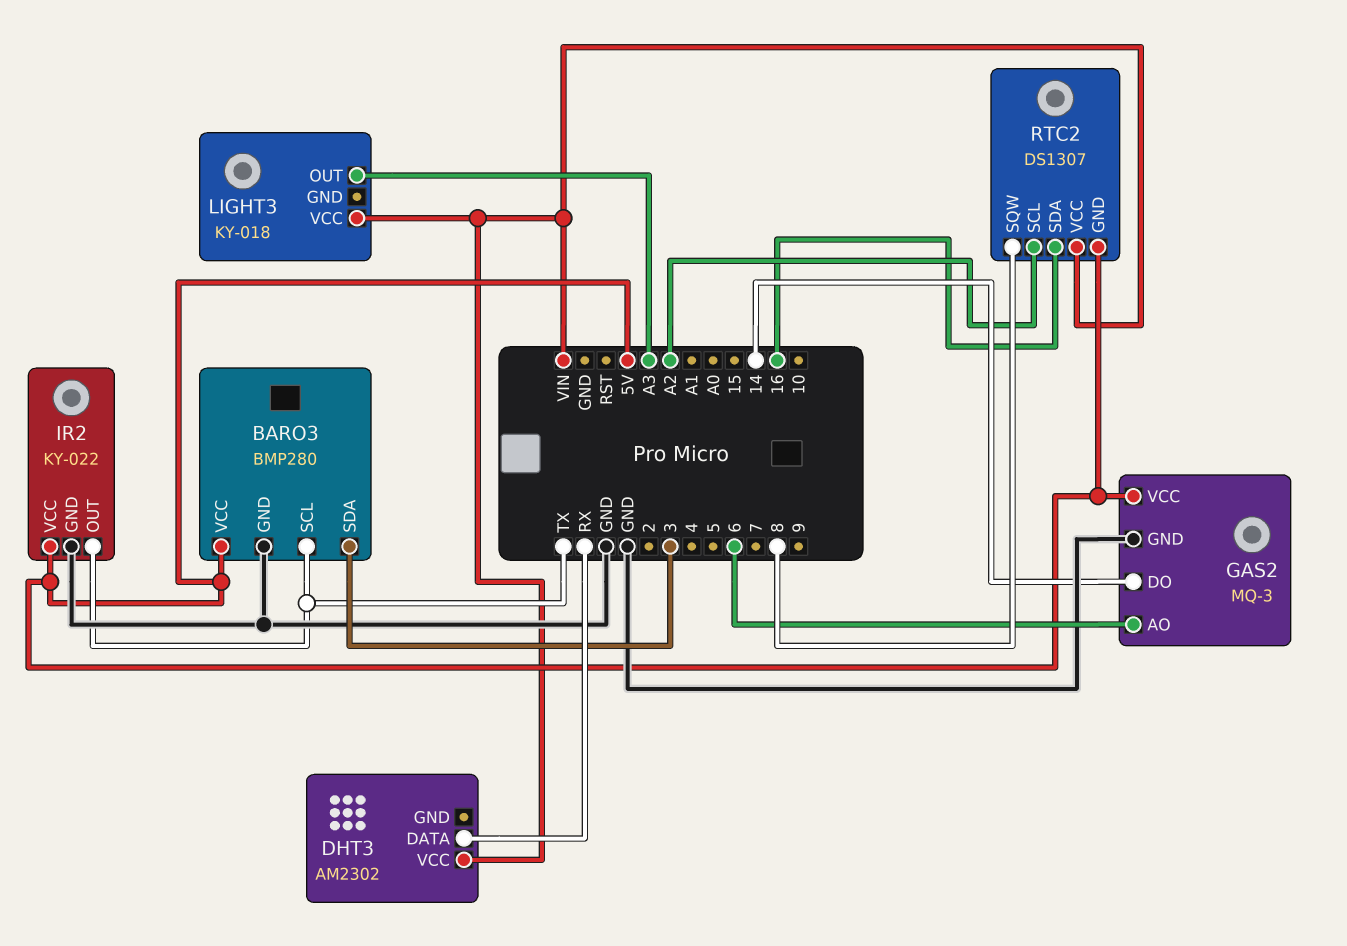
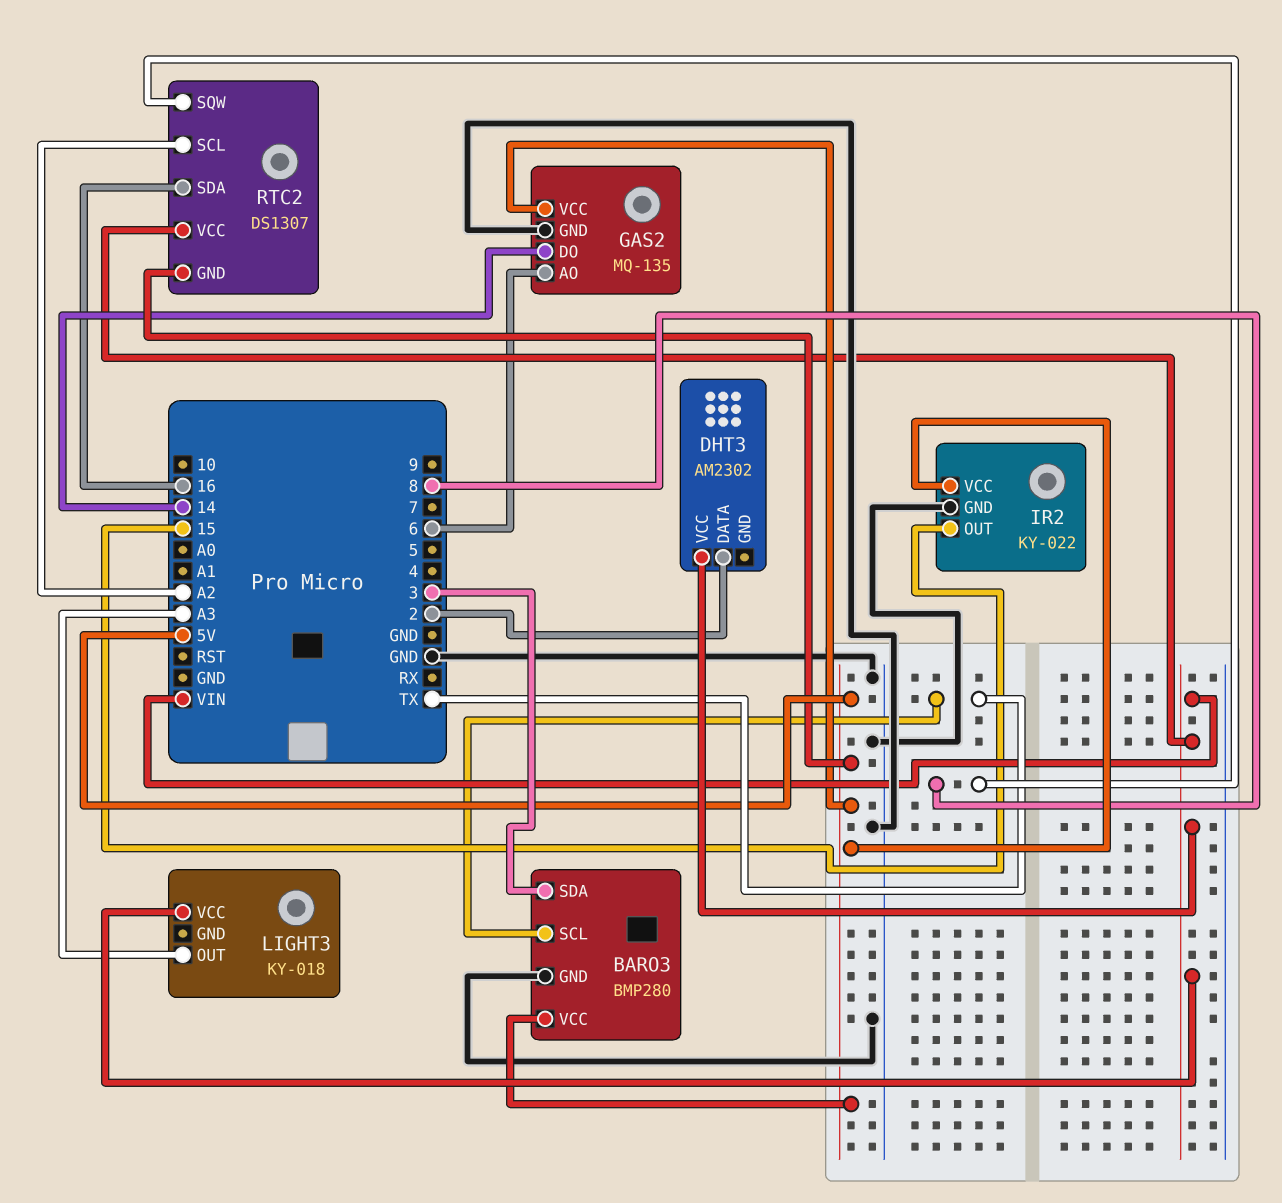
DHT3 pin DATA: RX -> 2
GAS2: MQ-3 -> MQ-135
IR2 pin OUT: TX -> 15

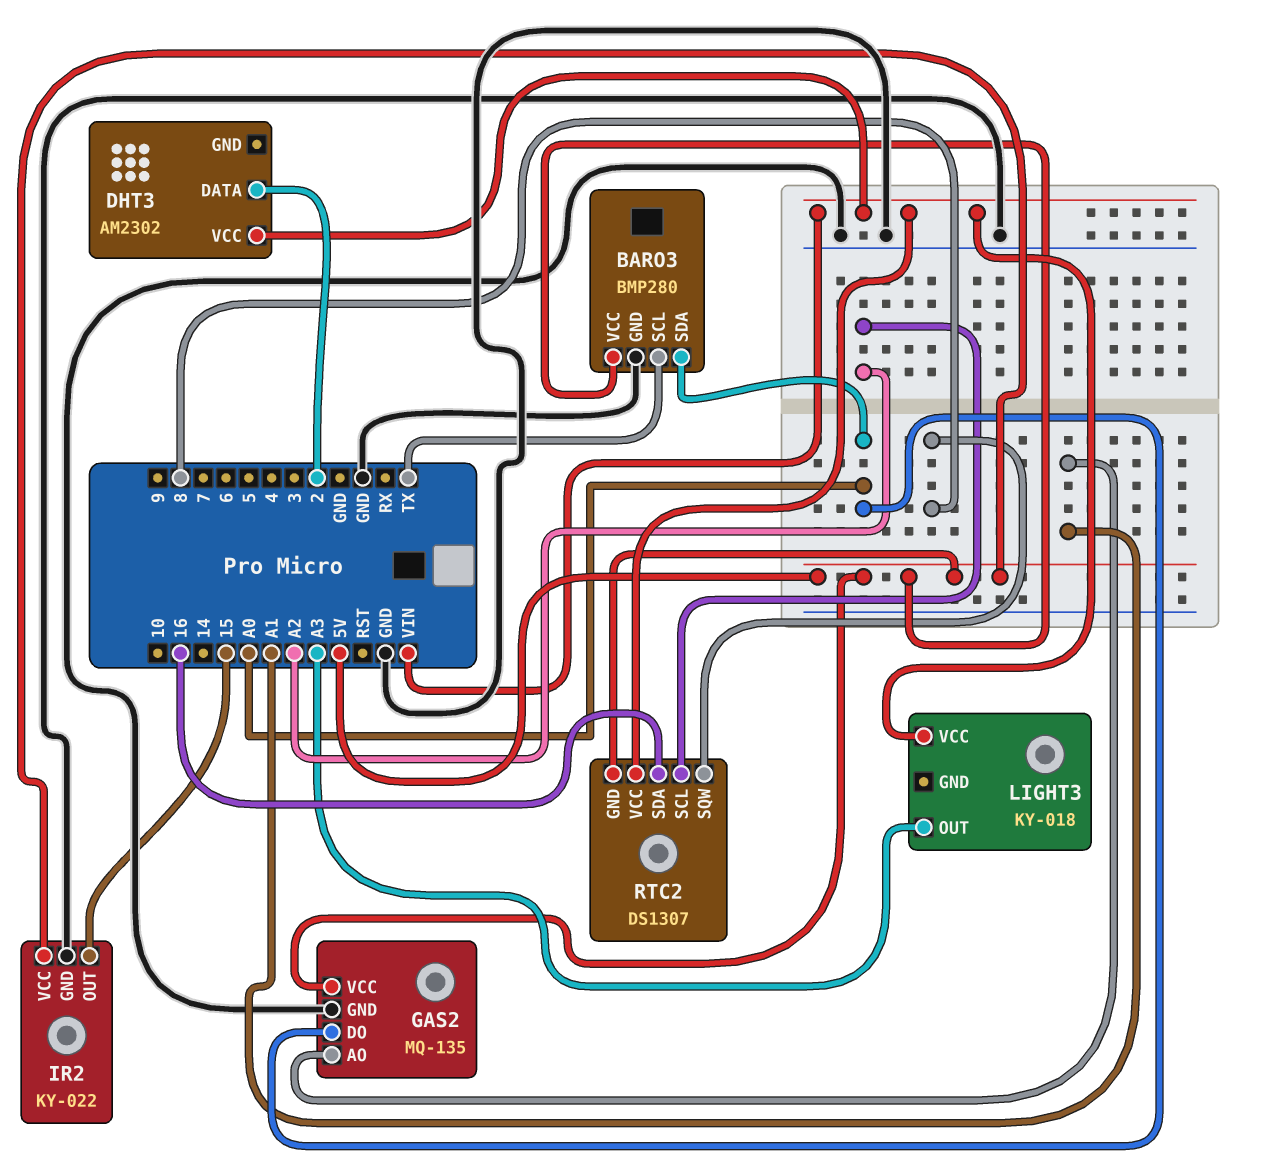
BARO3 pin SDA: 3 -> A0
GAS2 pin AO: 6 -> A1
GAS2 pin DO: 14 -> A0

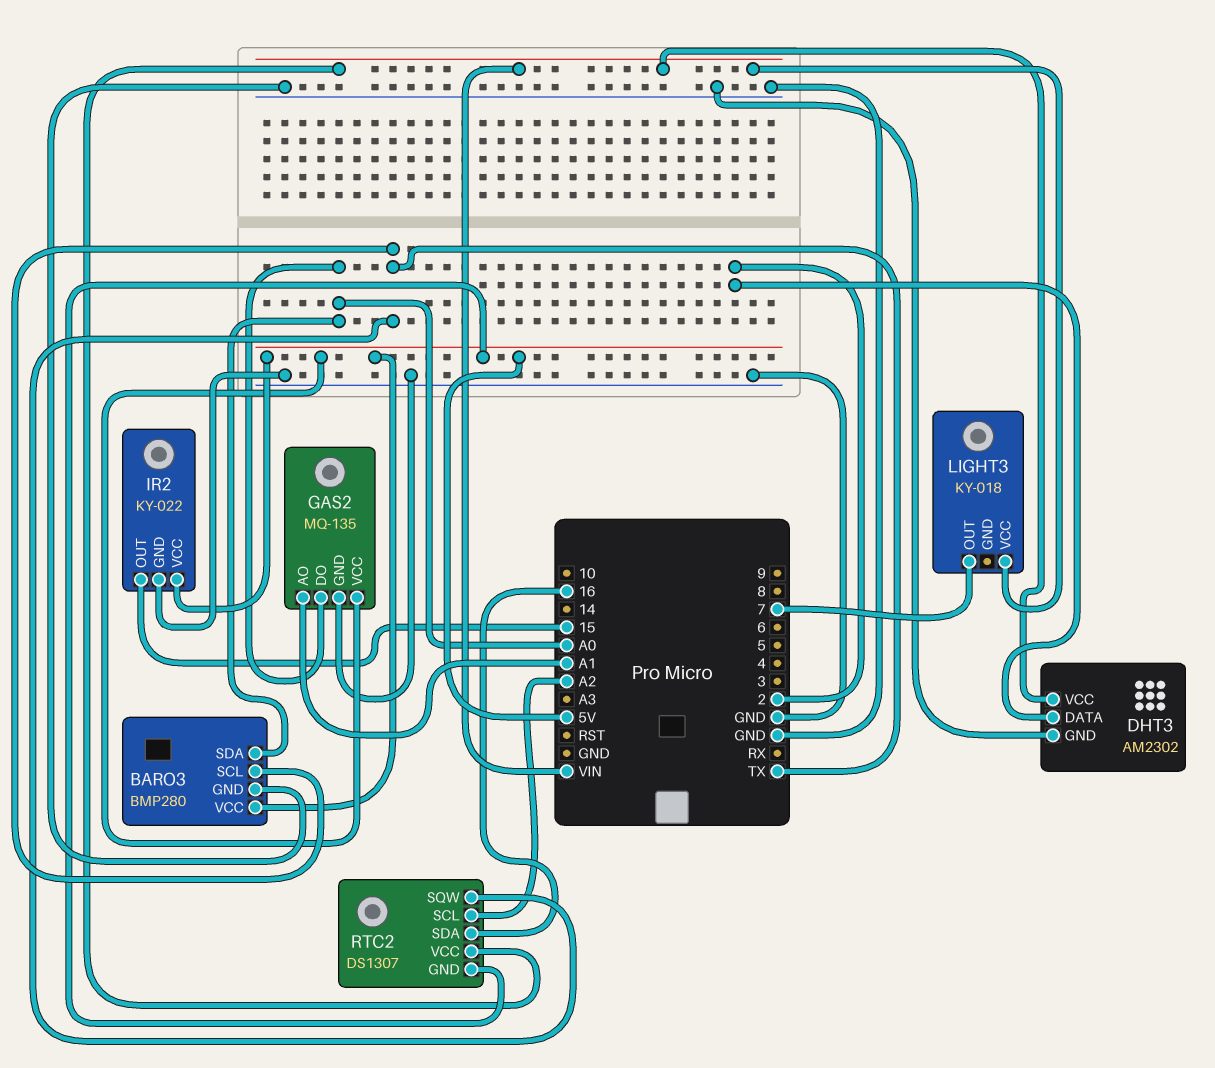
DHT3 pin GND: none -> GND
LIGHT3 pin OUT: A3 -> 7
RTC2 pin SQW: 8 -> TX

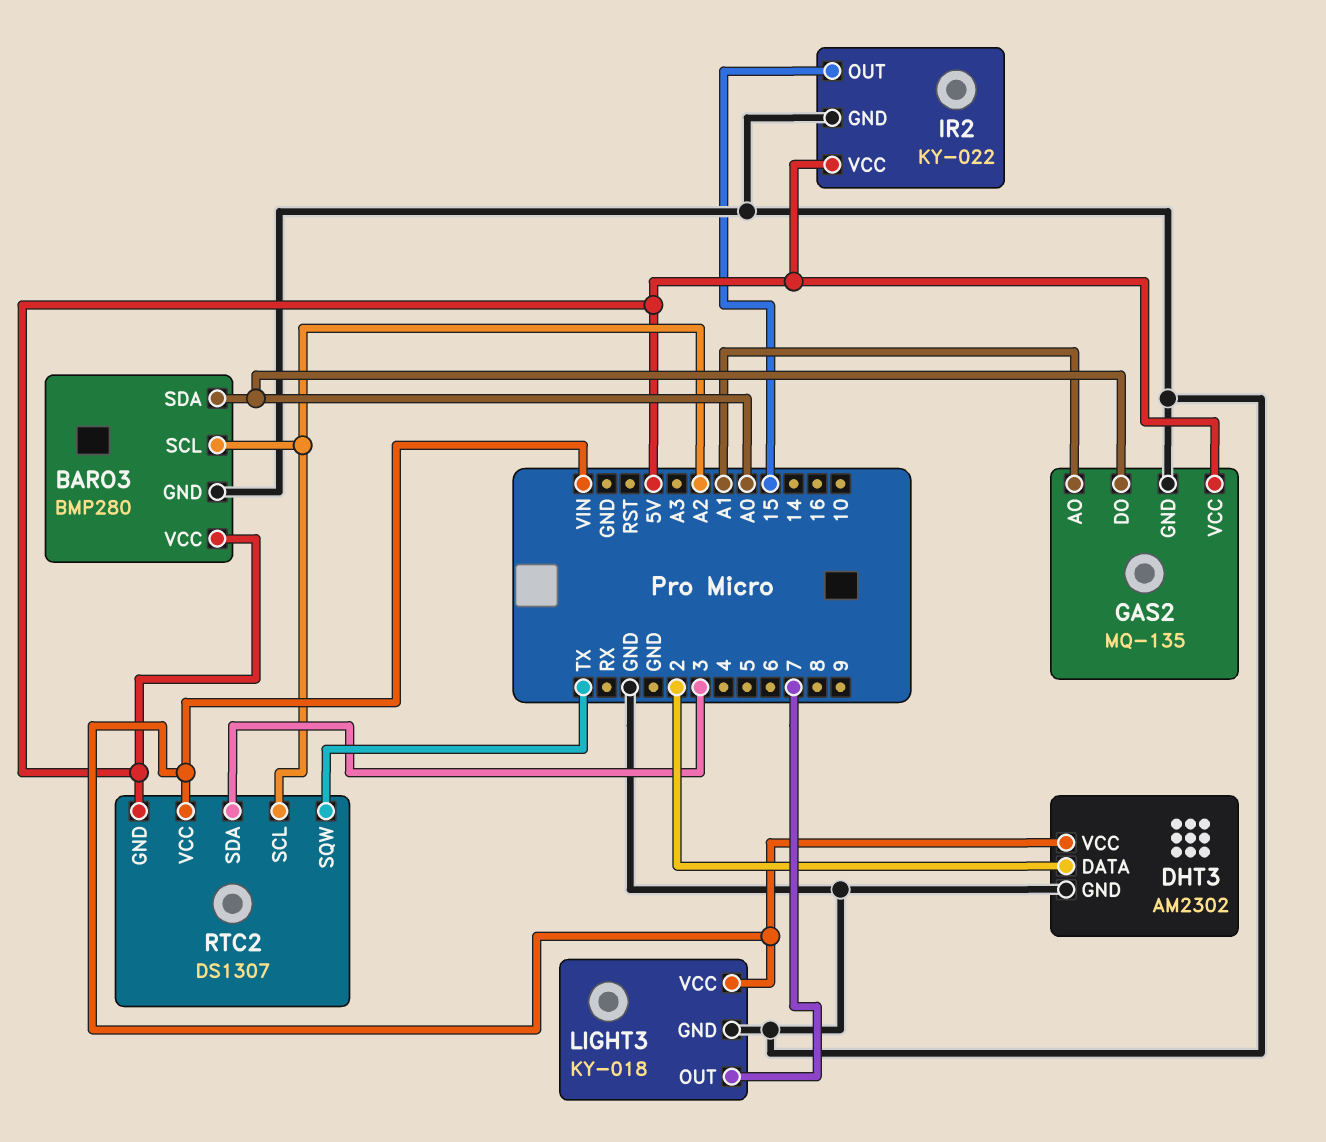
BARO3 pin SCL: TX -> A2
LIGHT3 pin GND: none -> GND
RTC2 pin SDA: 16 -> 3

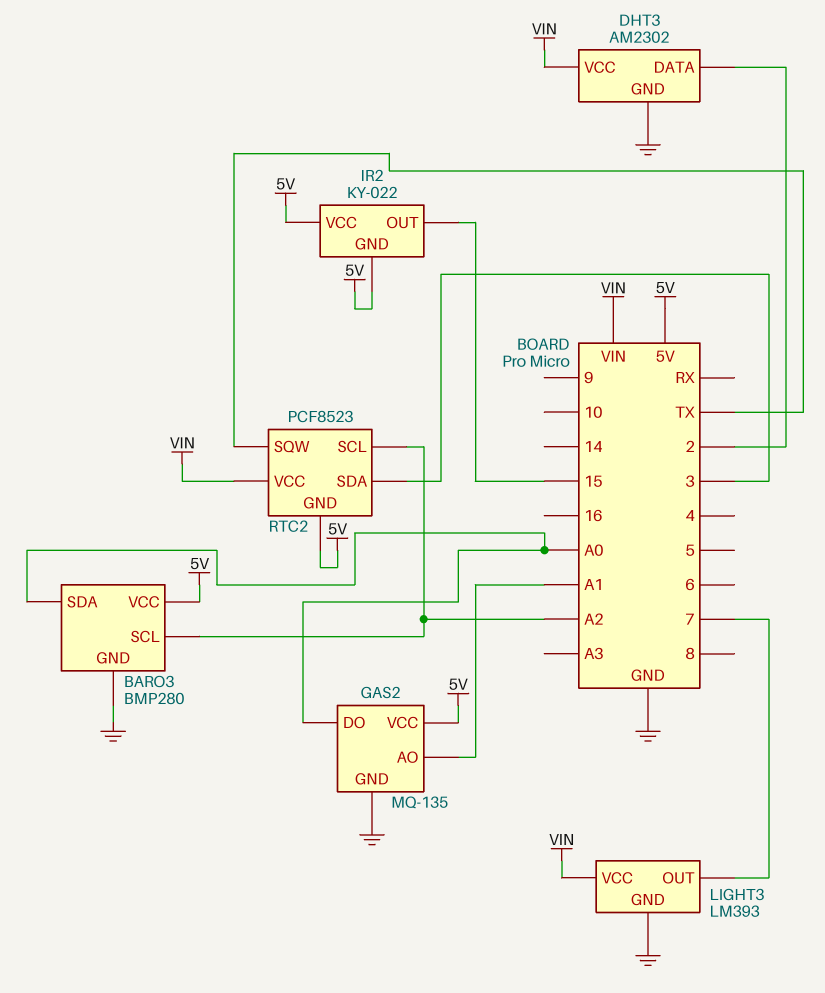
IR2 pin GND: GND -> 5V
LIGHT3: KY-018 -> LM393
RTC2: DS1307 -> PCF8523

